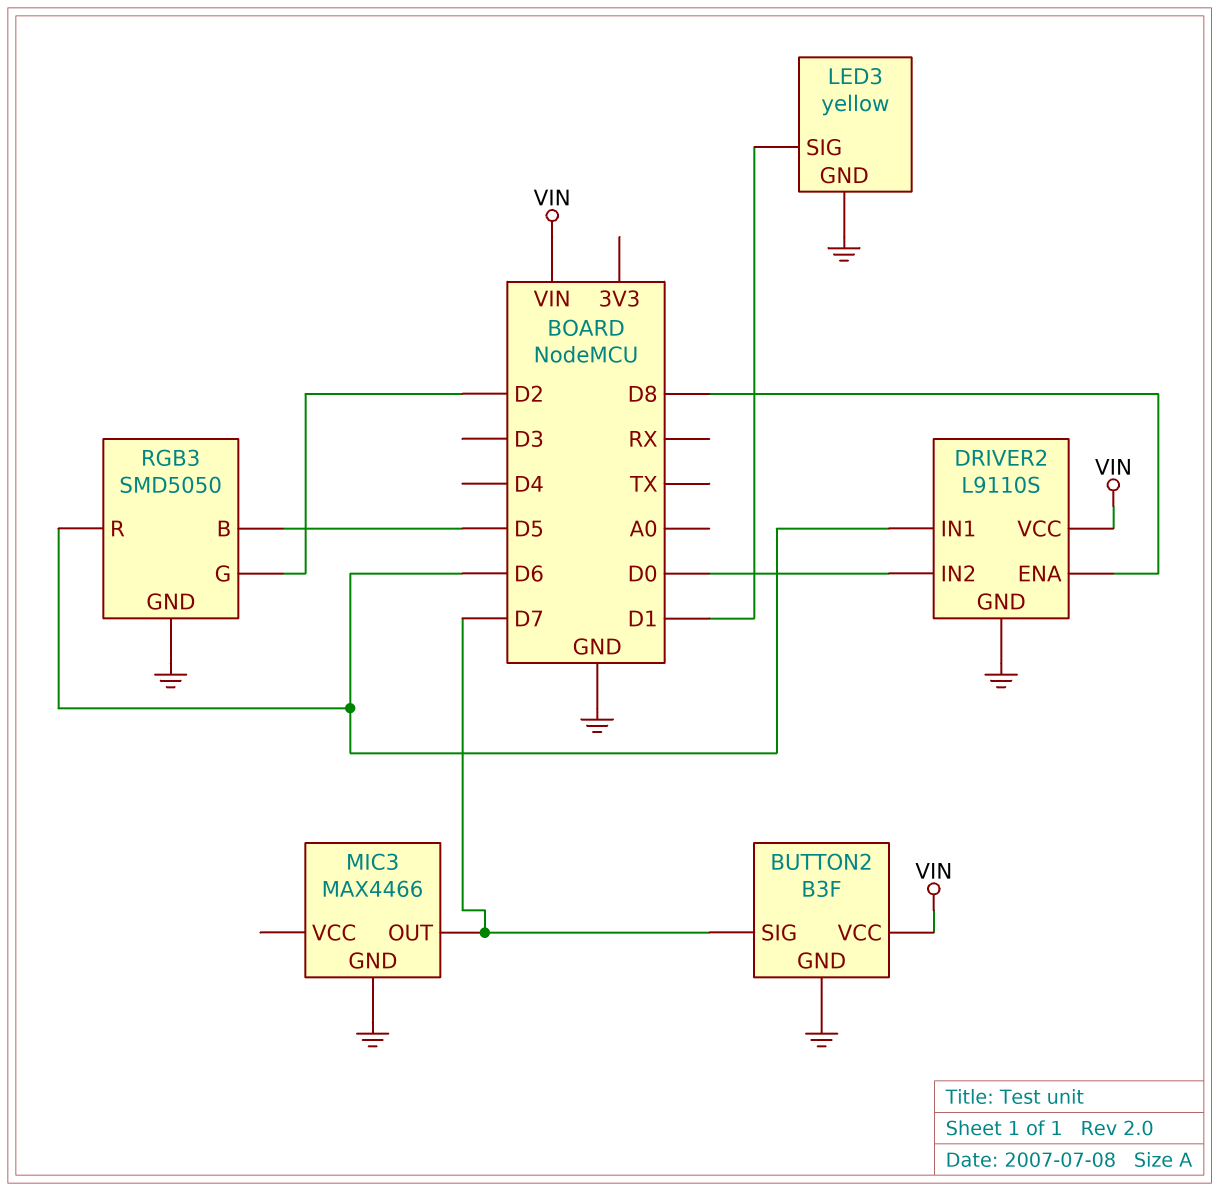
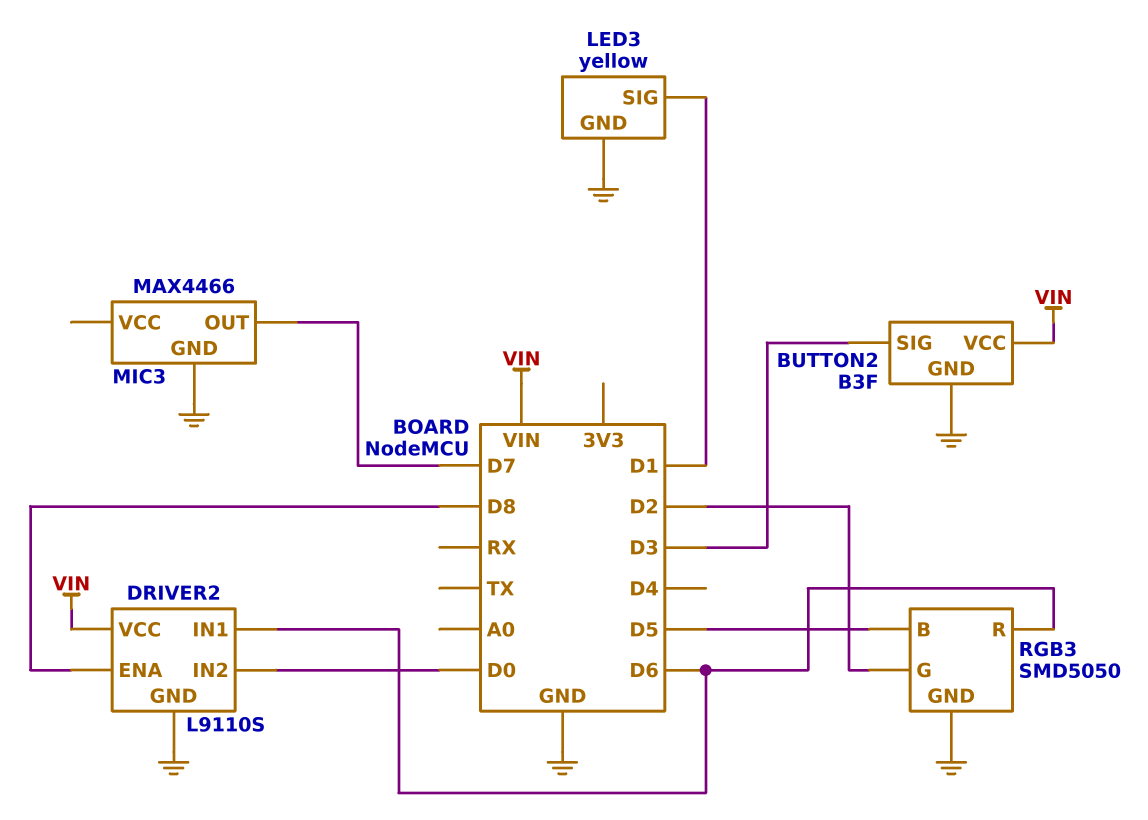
BUTTON2 pin SIG: D7 -> D3

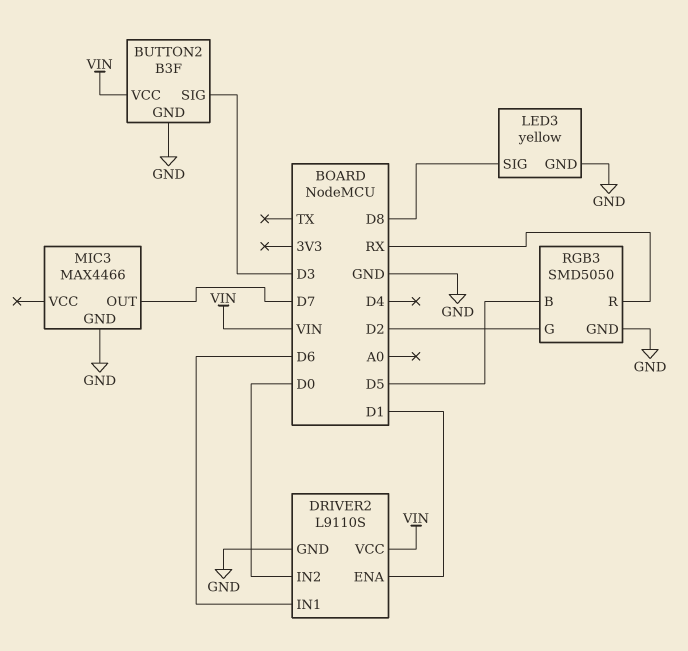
DRIVER2 pin ENA: D8 -> D1
LED3 pin SIG: D1 -> D8
RGB3 pin R: D6 -> RX

